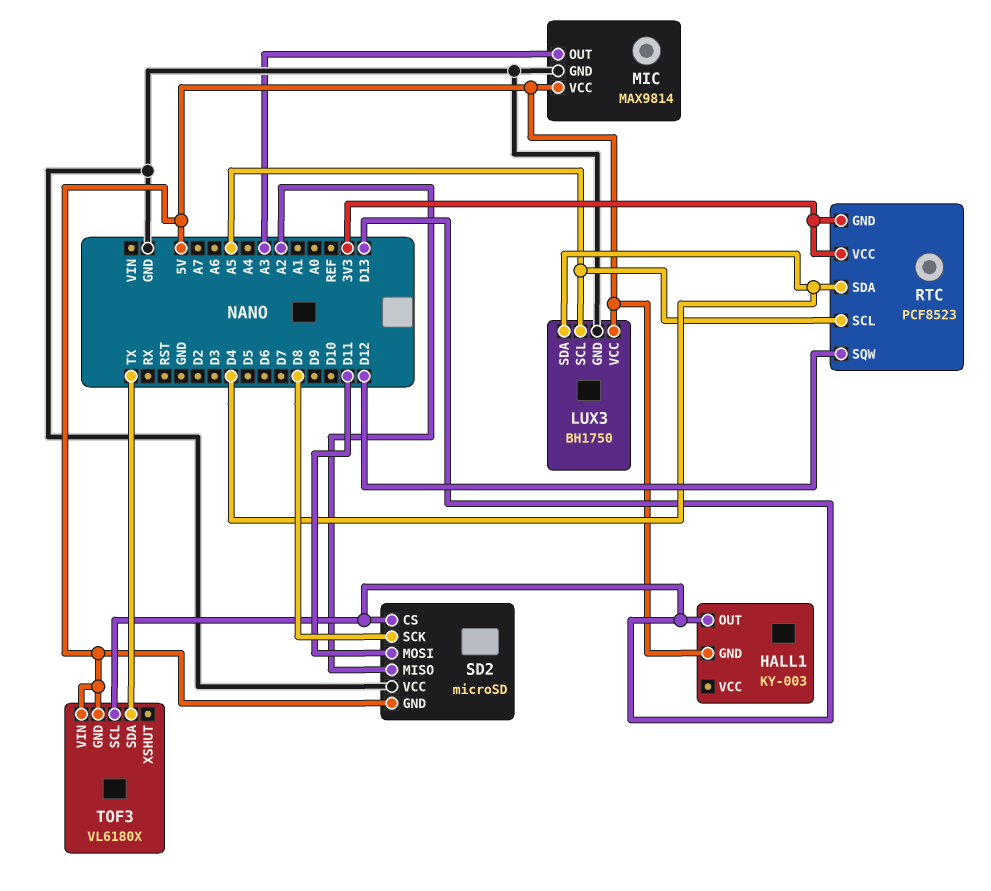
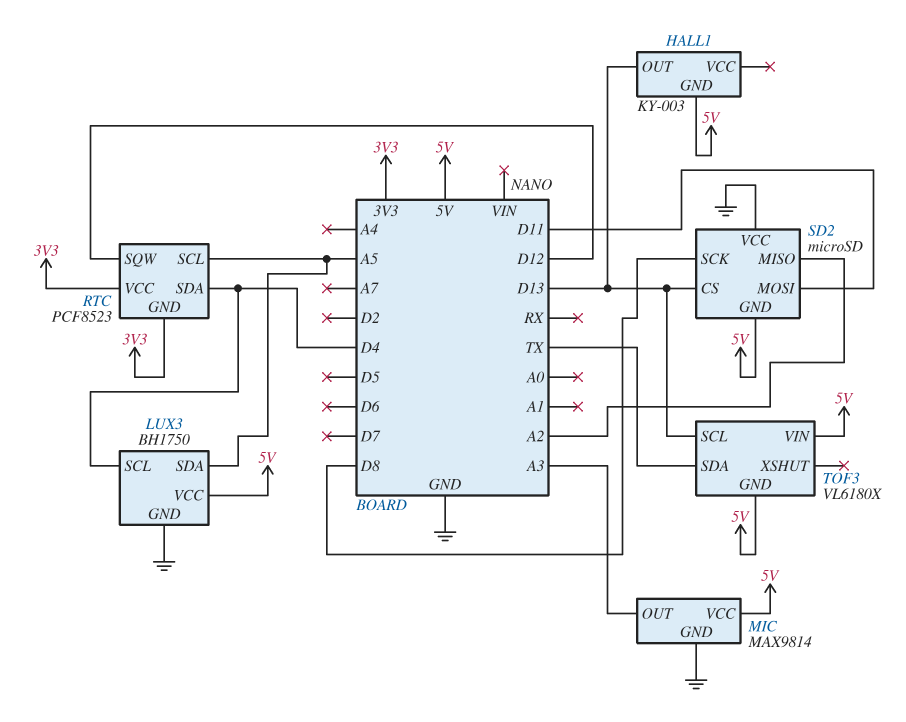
LUX3 pin SCL: A5 -> D4
LUX3 pin SDA: D4 -> A5

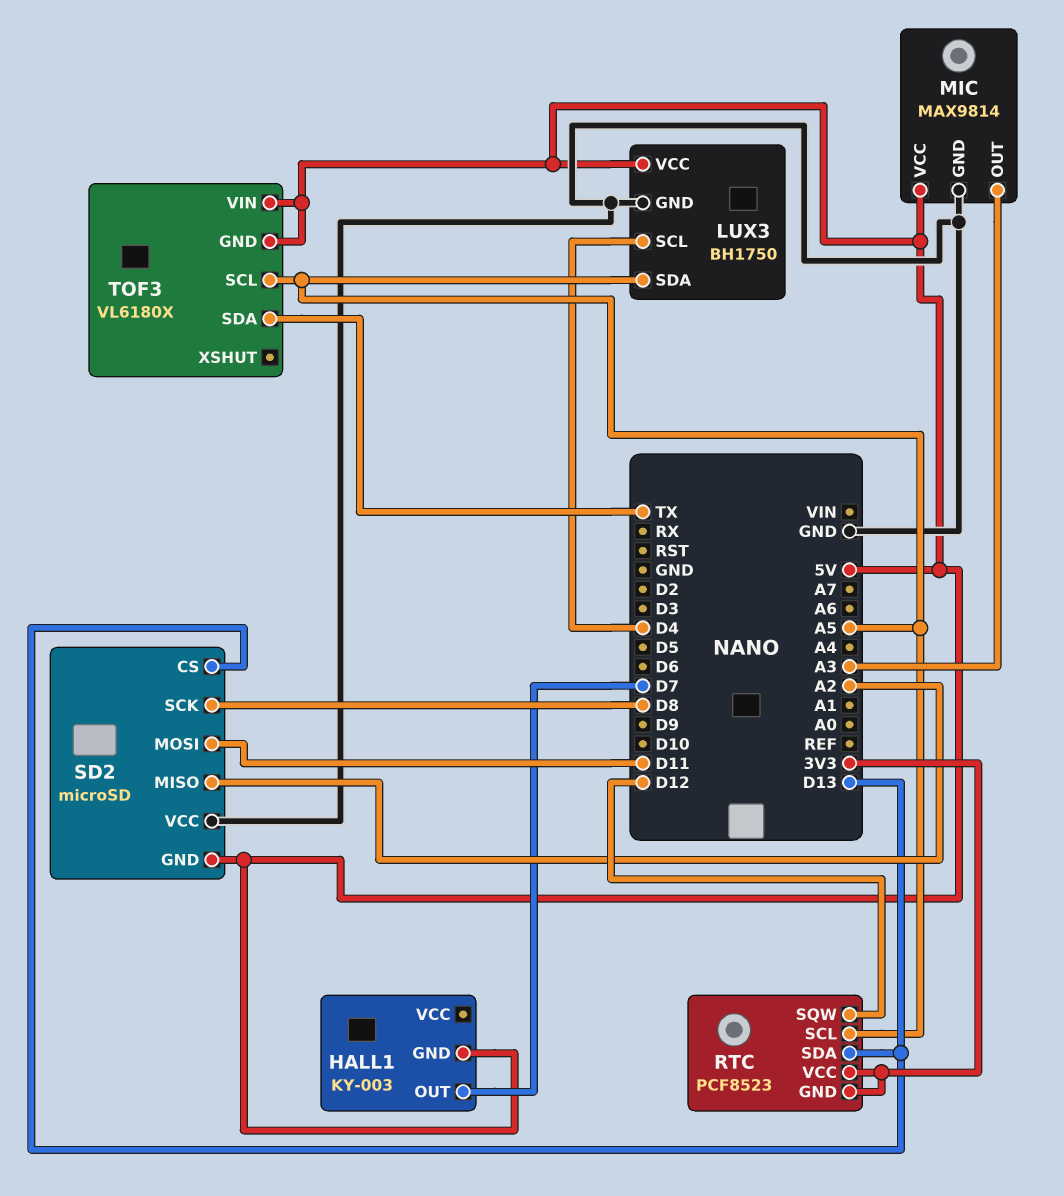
HALL1 pin OUT: D13 -> D7
RTC pin SDA: D4 -> D13
TOF3 pin SCL: D13 -> A5

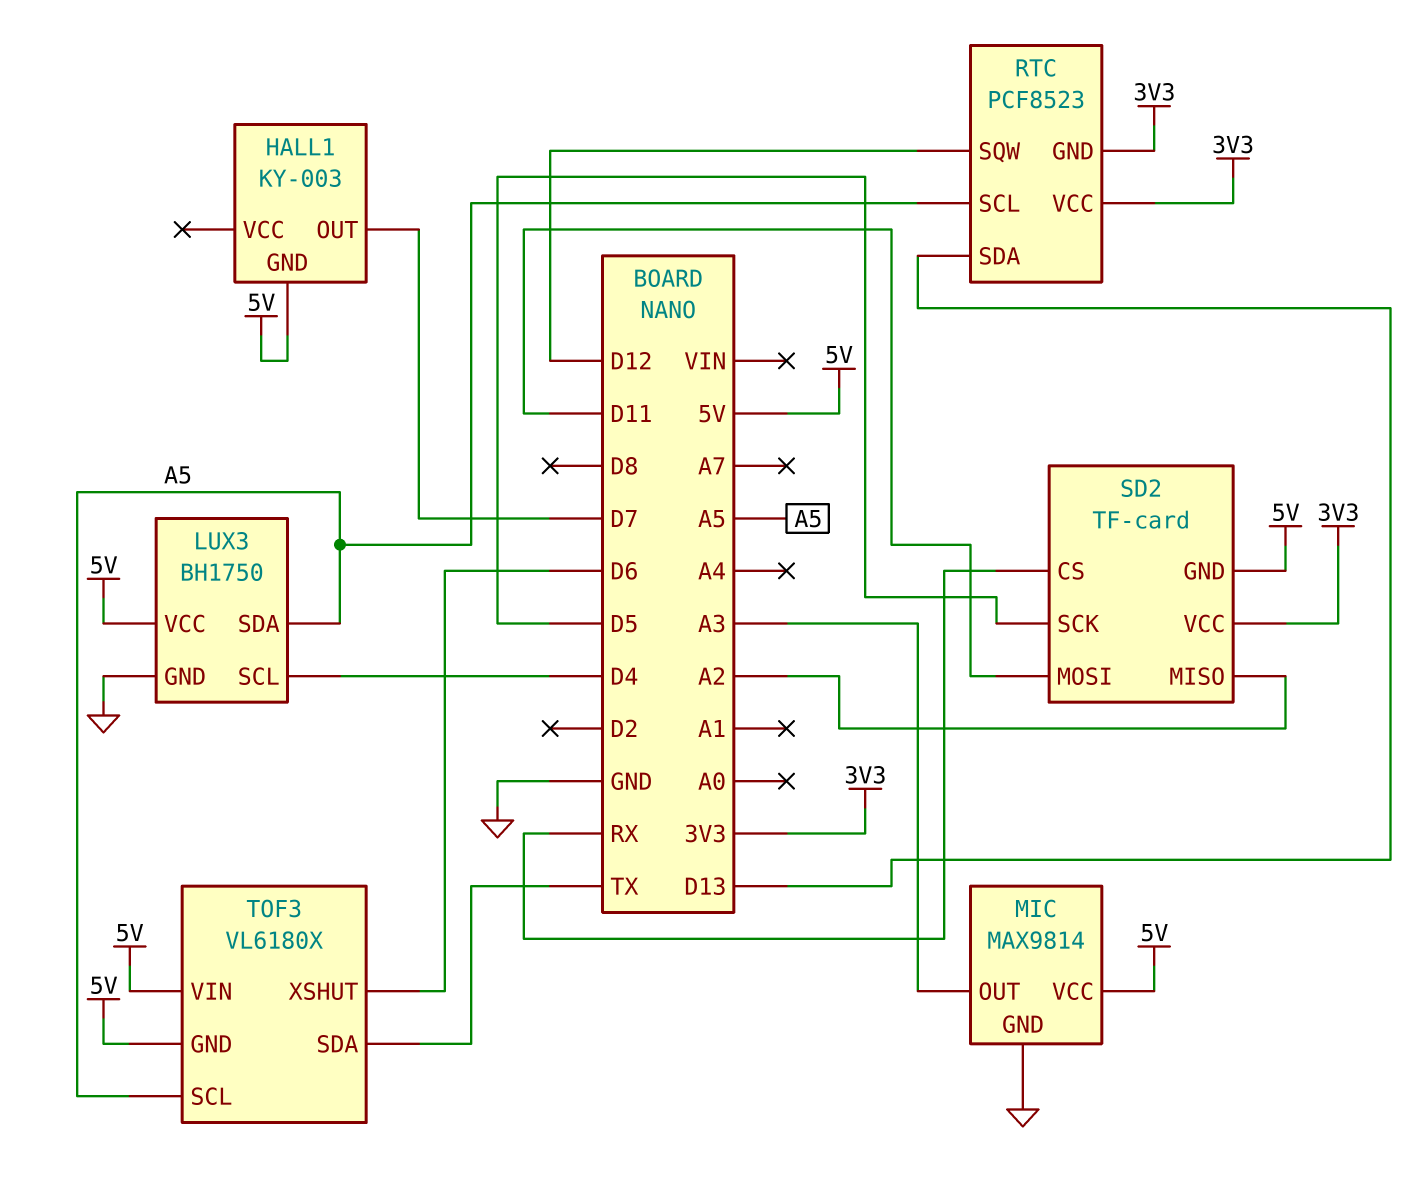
SD2: microSD -> TF-card
SD2 pin CS: D13 -> RX
SD2 pin SCK: D8 -> D5
SD2 pin VCC: GND -> 3V3
TOF3 pin XSHUT: none -> D6

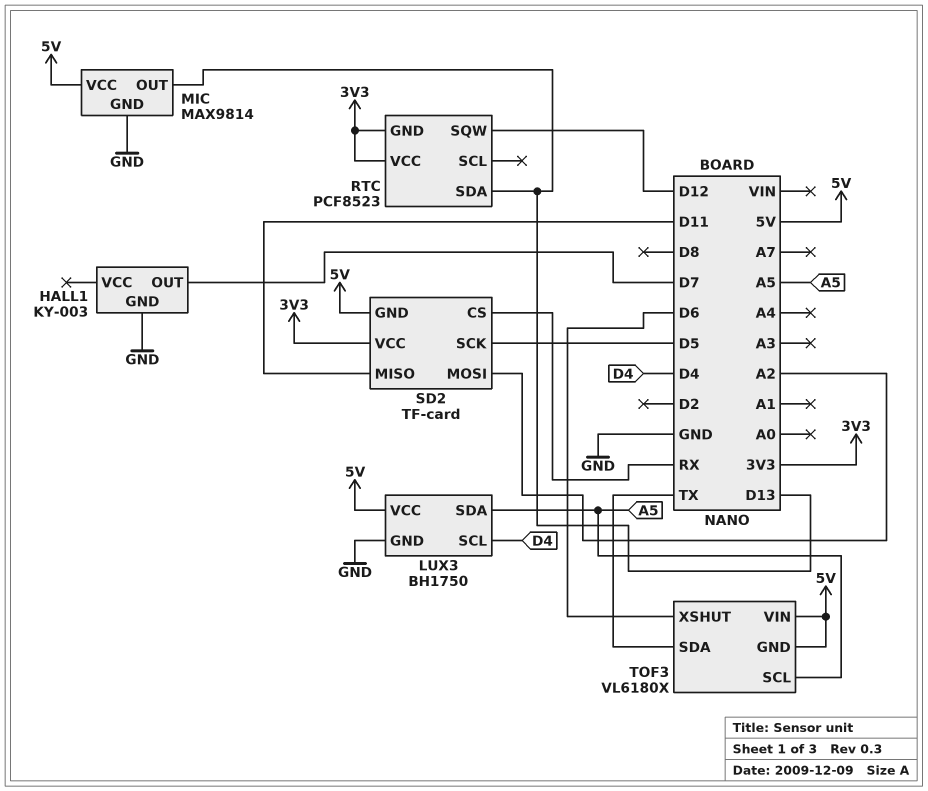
HALL1 pin GND: 5V -> GND
MIC pin OUT: A3 -> D13
RTC pin SCL: A5 -> none
SD2 pin MISO: A2 -> D11
SD2 pin MOSI: D11 -> A2

